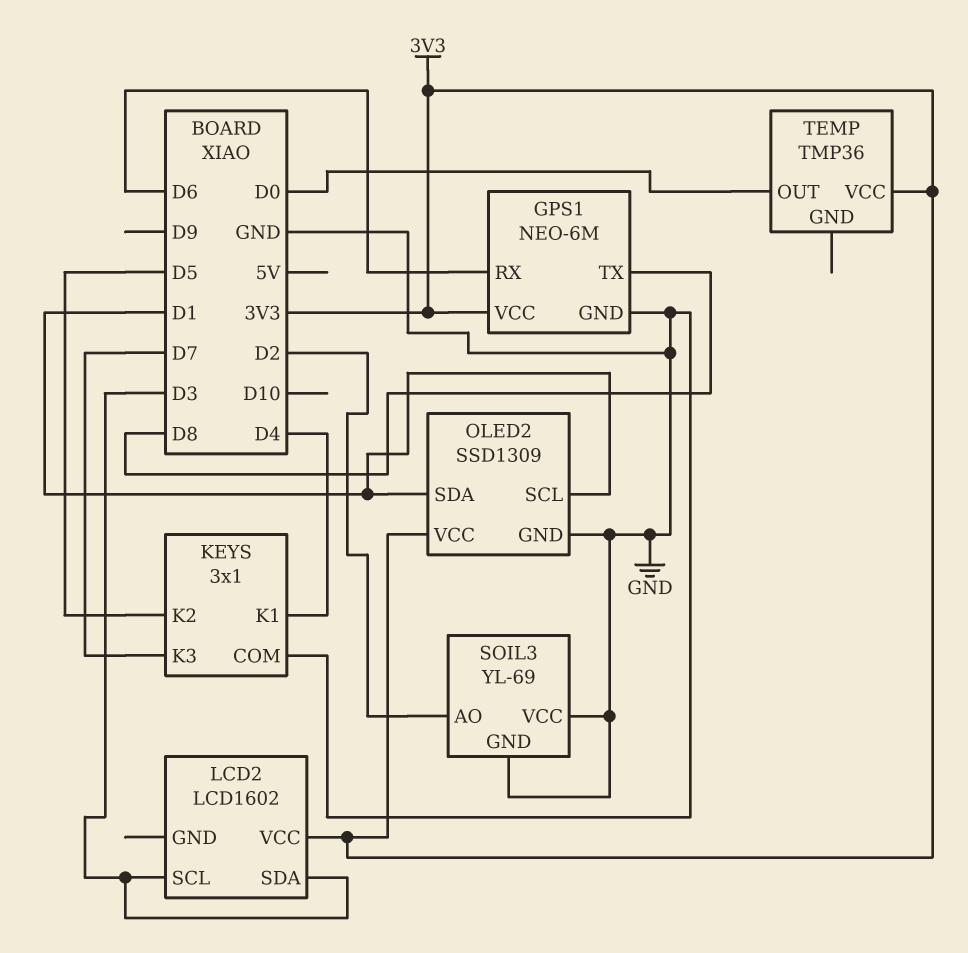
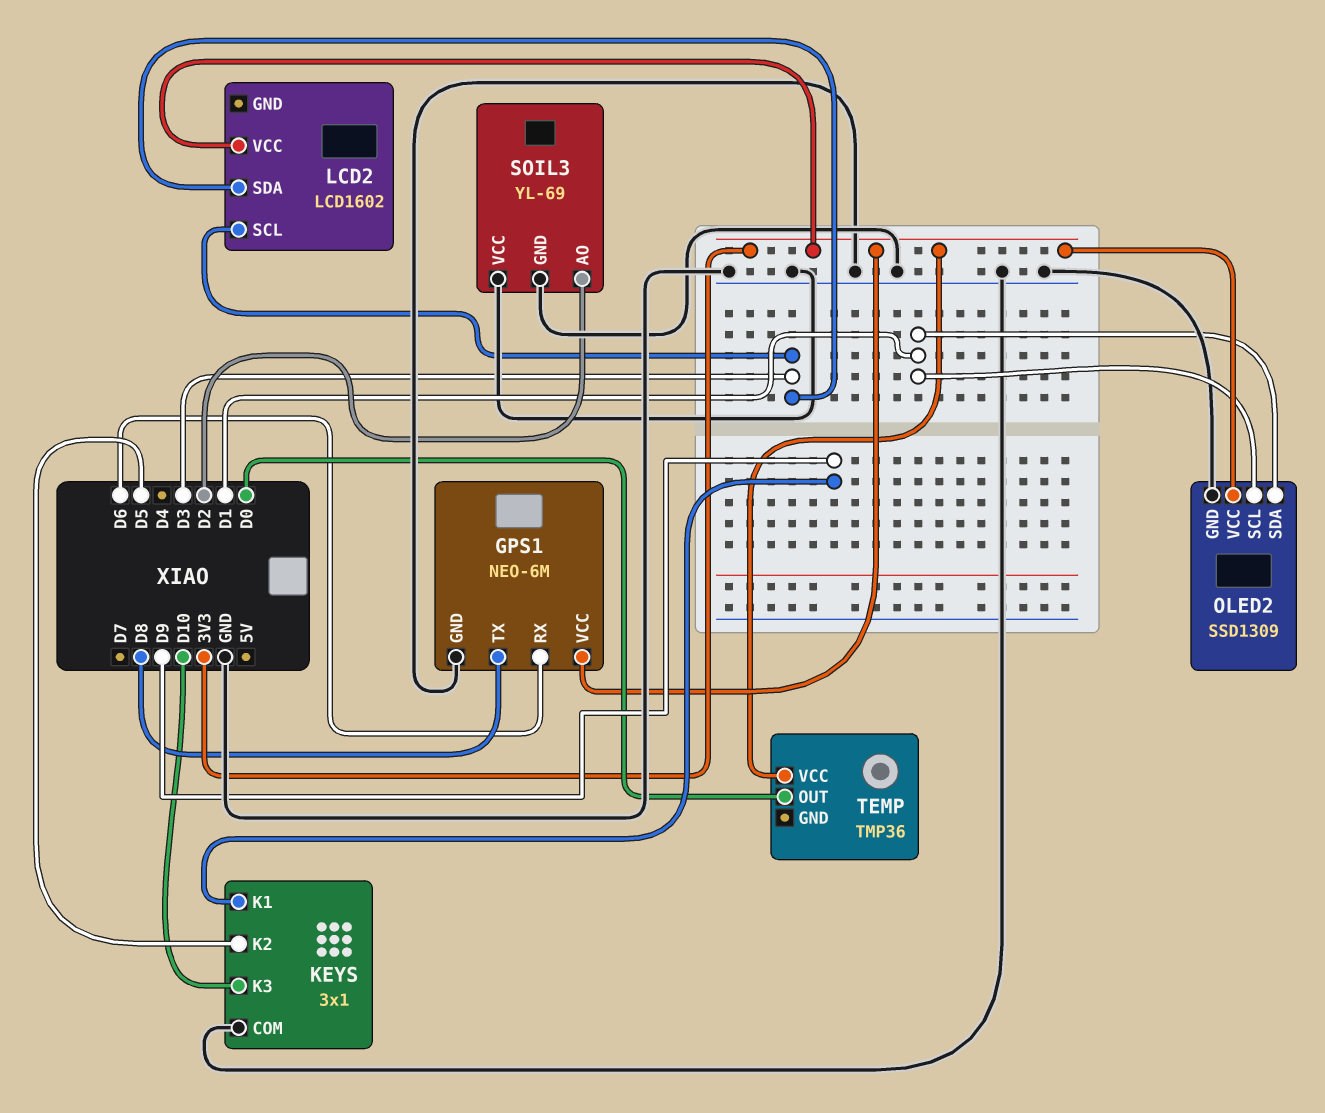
KEYS pin K1: D4 -> D9
KEYS pin K3: D7 -> D10

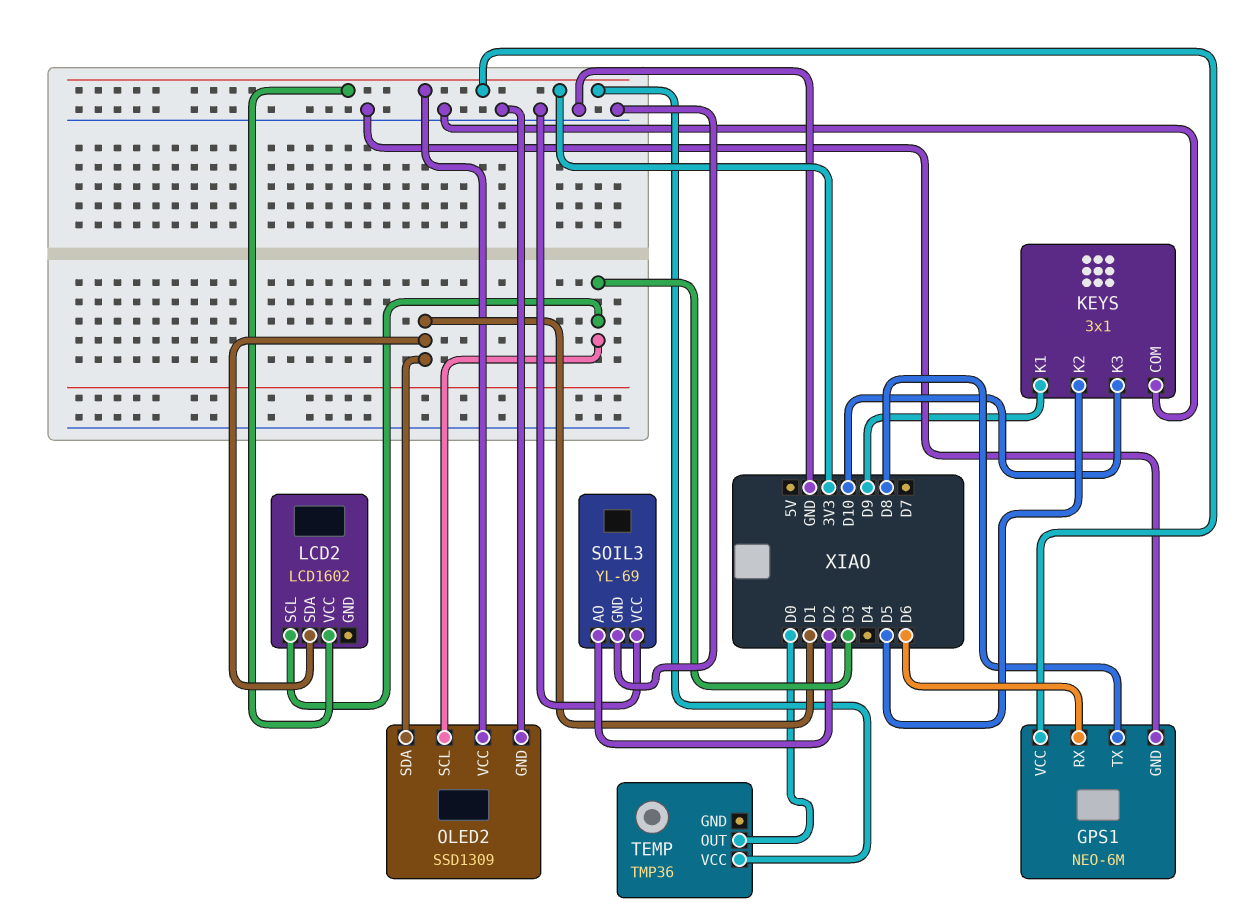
LCD2 pin SDA: D3 -> D1
OLED2 pin SCL: D1 -> D3

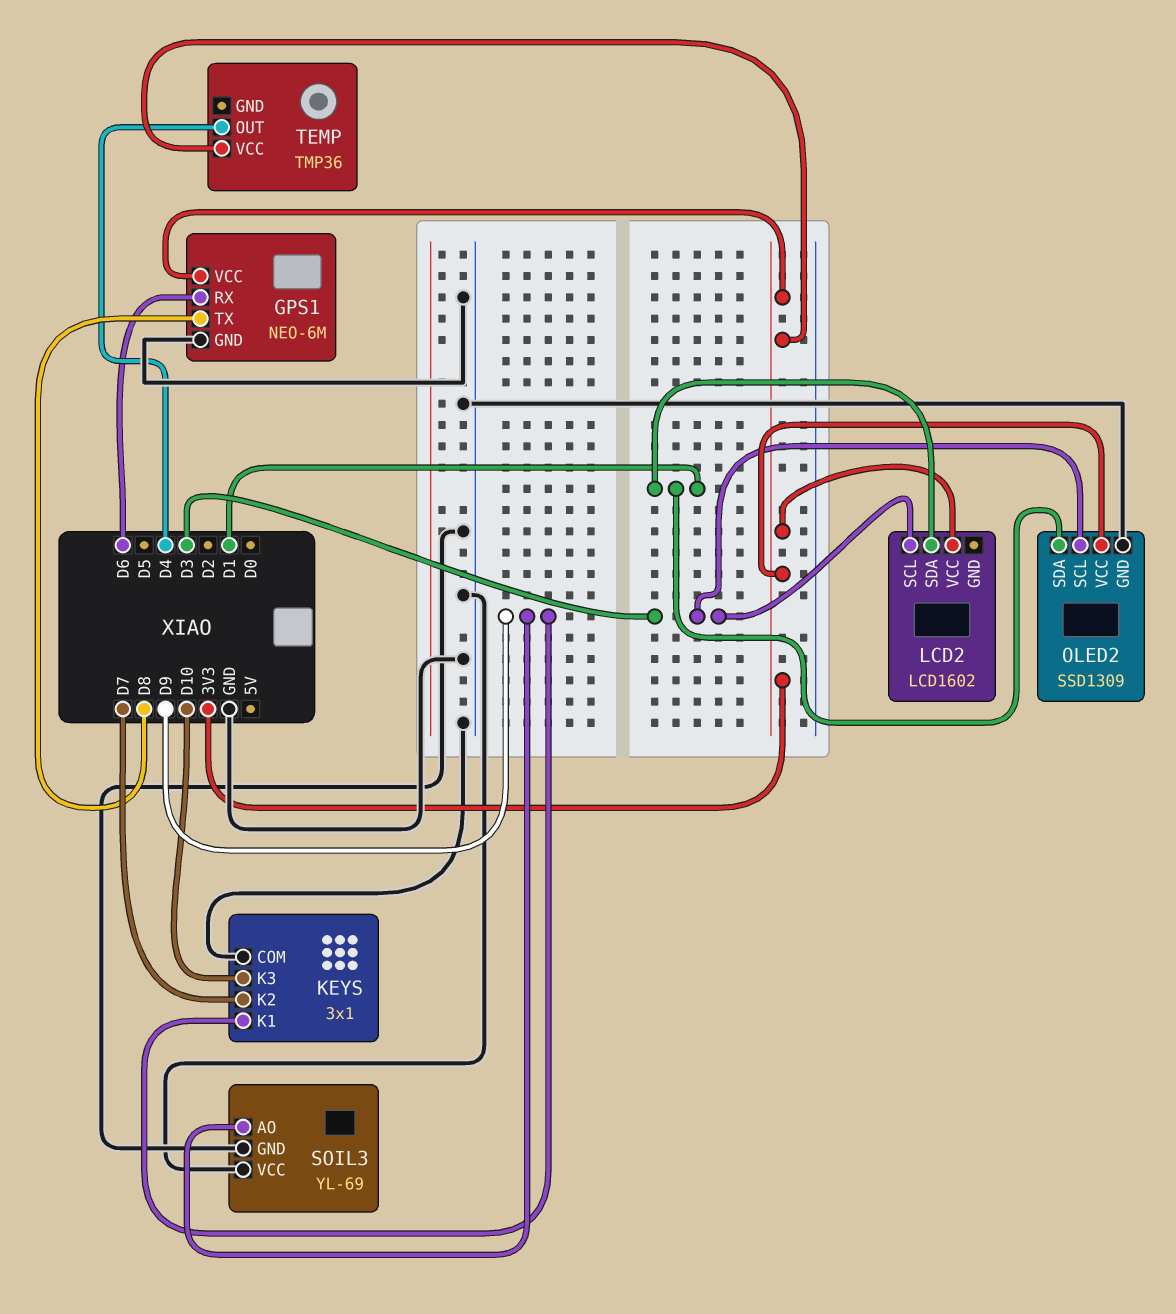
KEYS pin K2: D5 -> D7
SOIL3 pin AO: D2 -> D9
TEMP pin OUT: D0 -> D4

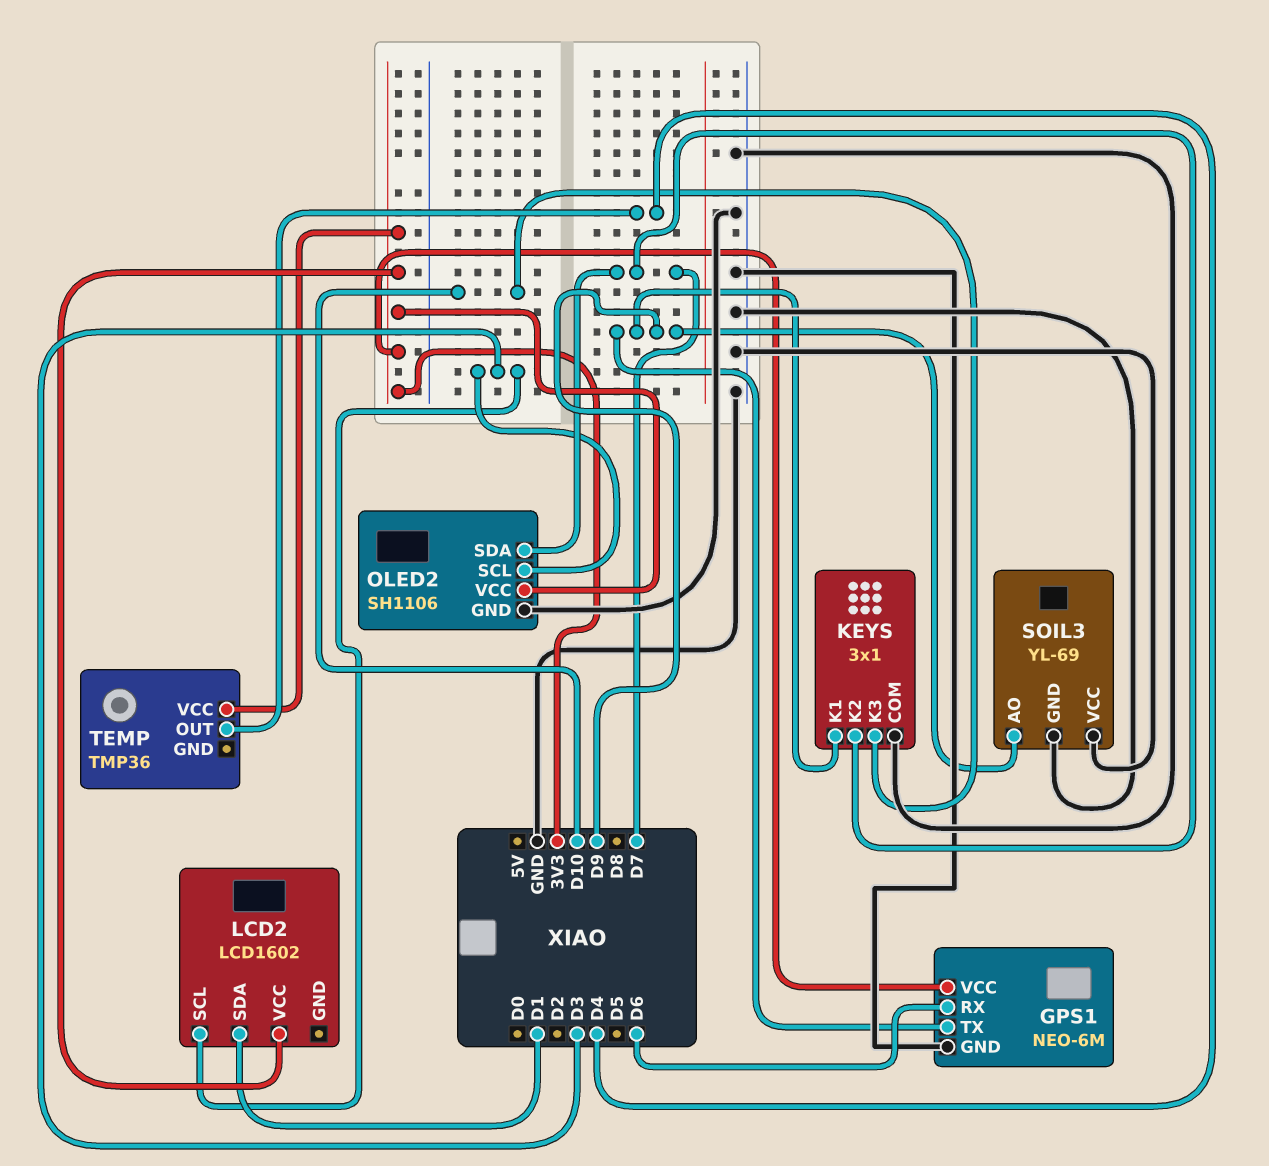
GPS1 pin TX: D8 -> D9
OLED2: SSD1309 -> SH1106
OLED2 pin SDA: D1 -> D7

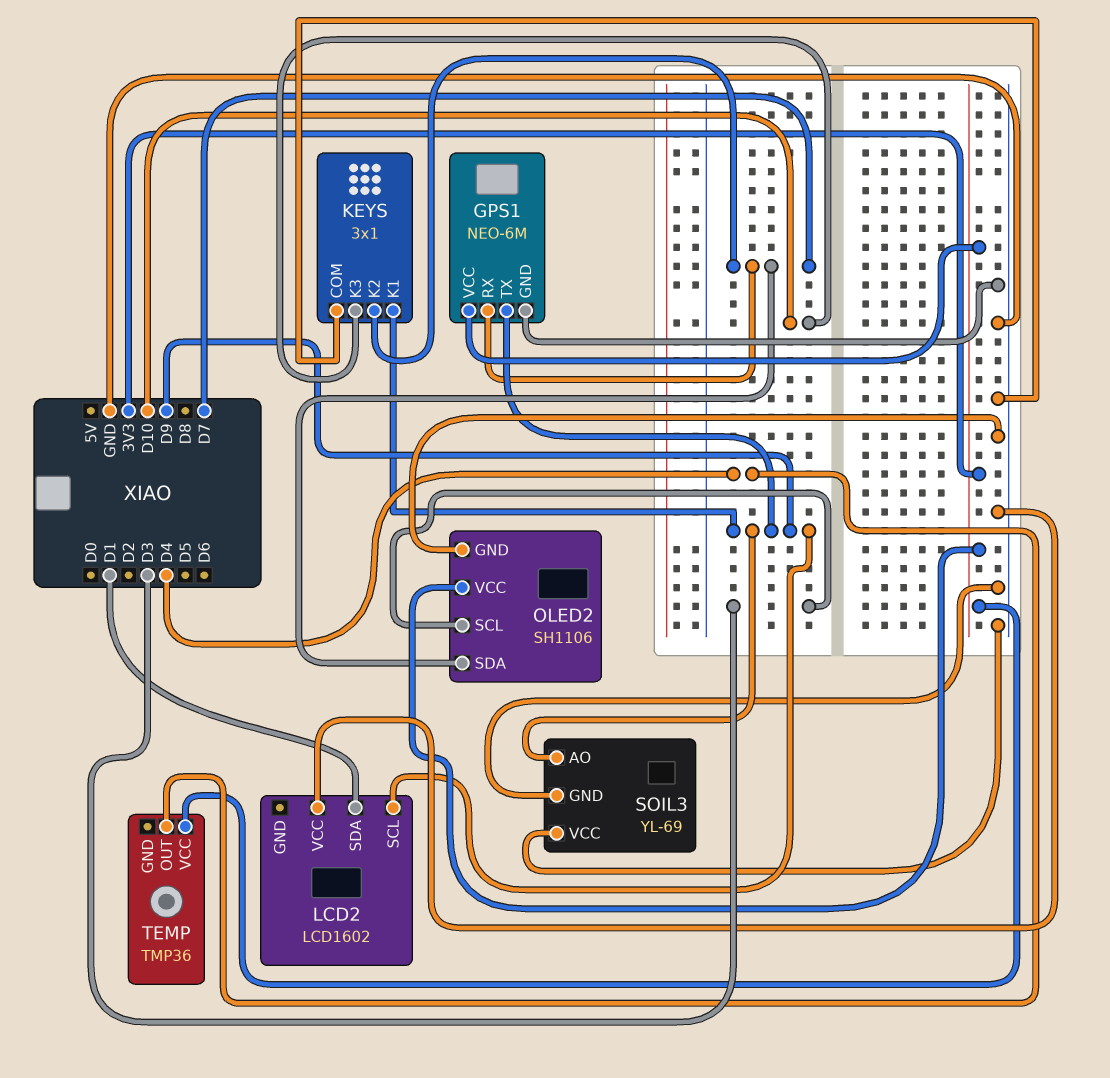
GPS1 pin RX: D6 -> D7
LCD2 pin SCL: D3 -> D9
LCD2 pin VCC: 3V3 -> GND

